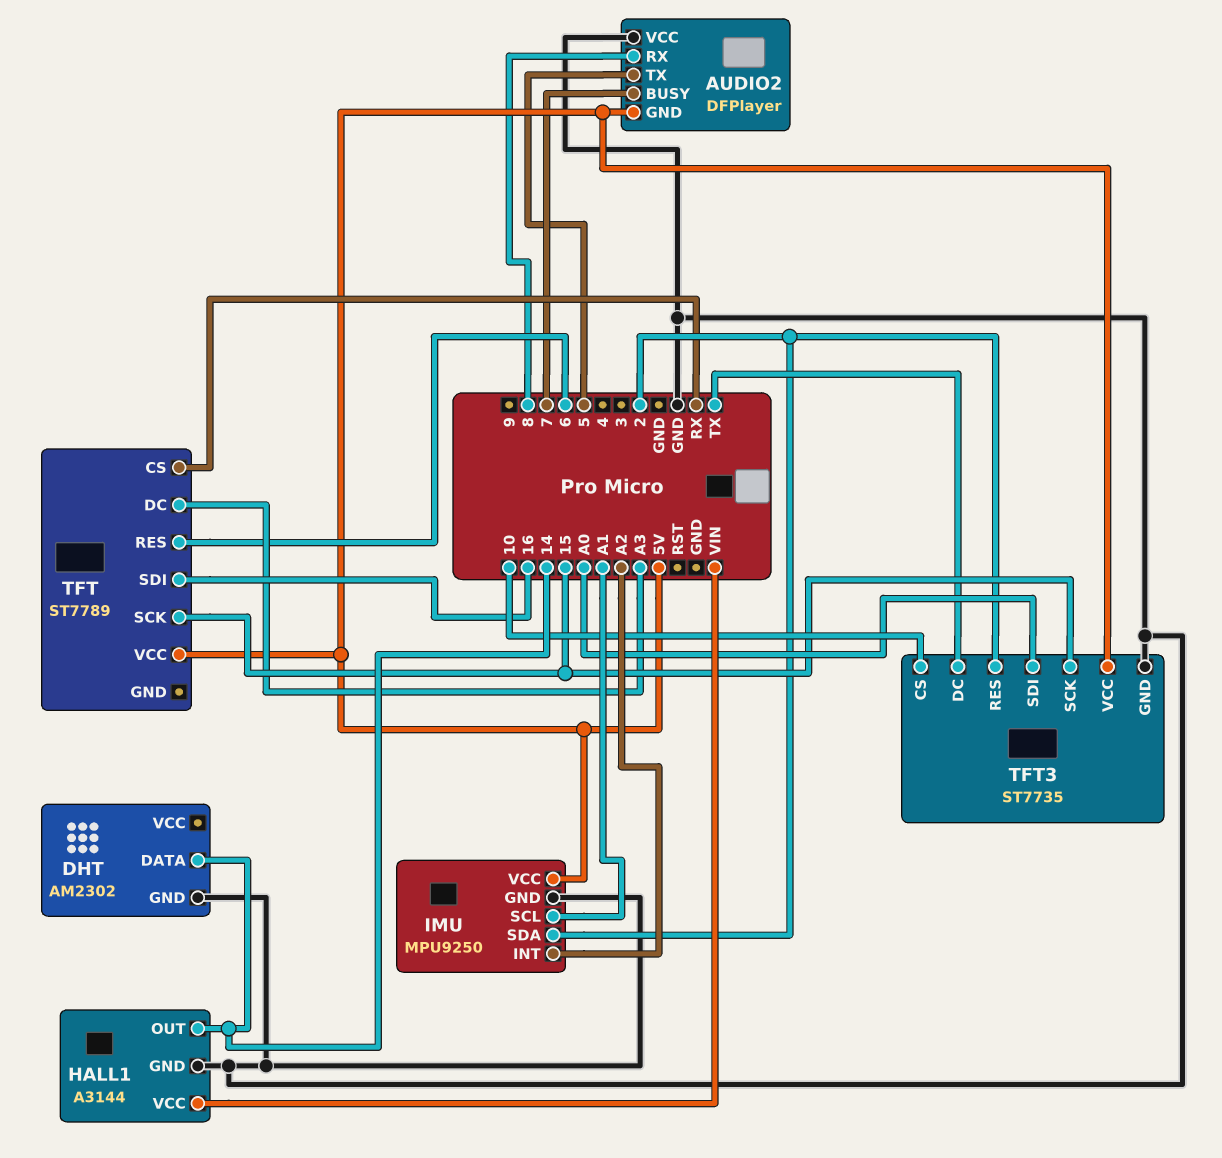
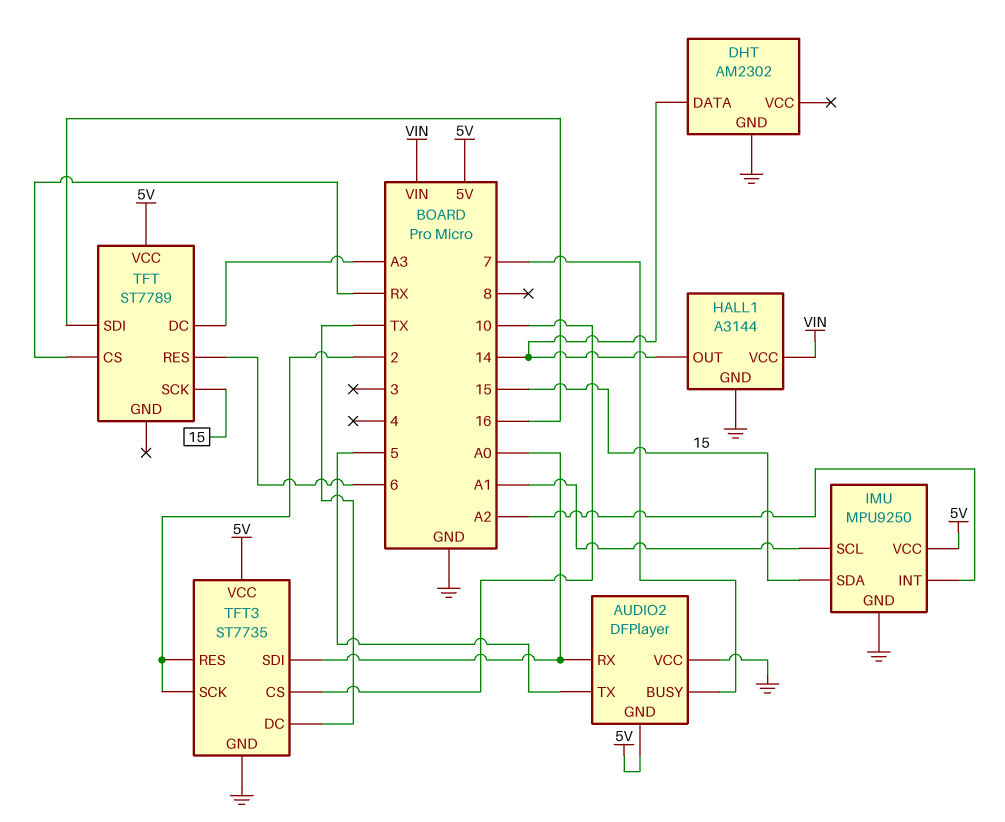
AUDIO2 pin RX: 8 -> A0
IMU pin SDA: 2 -> 15
TFT3 pin SCK: 15 -> 2

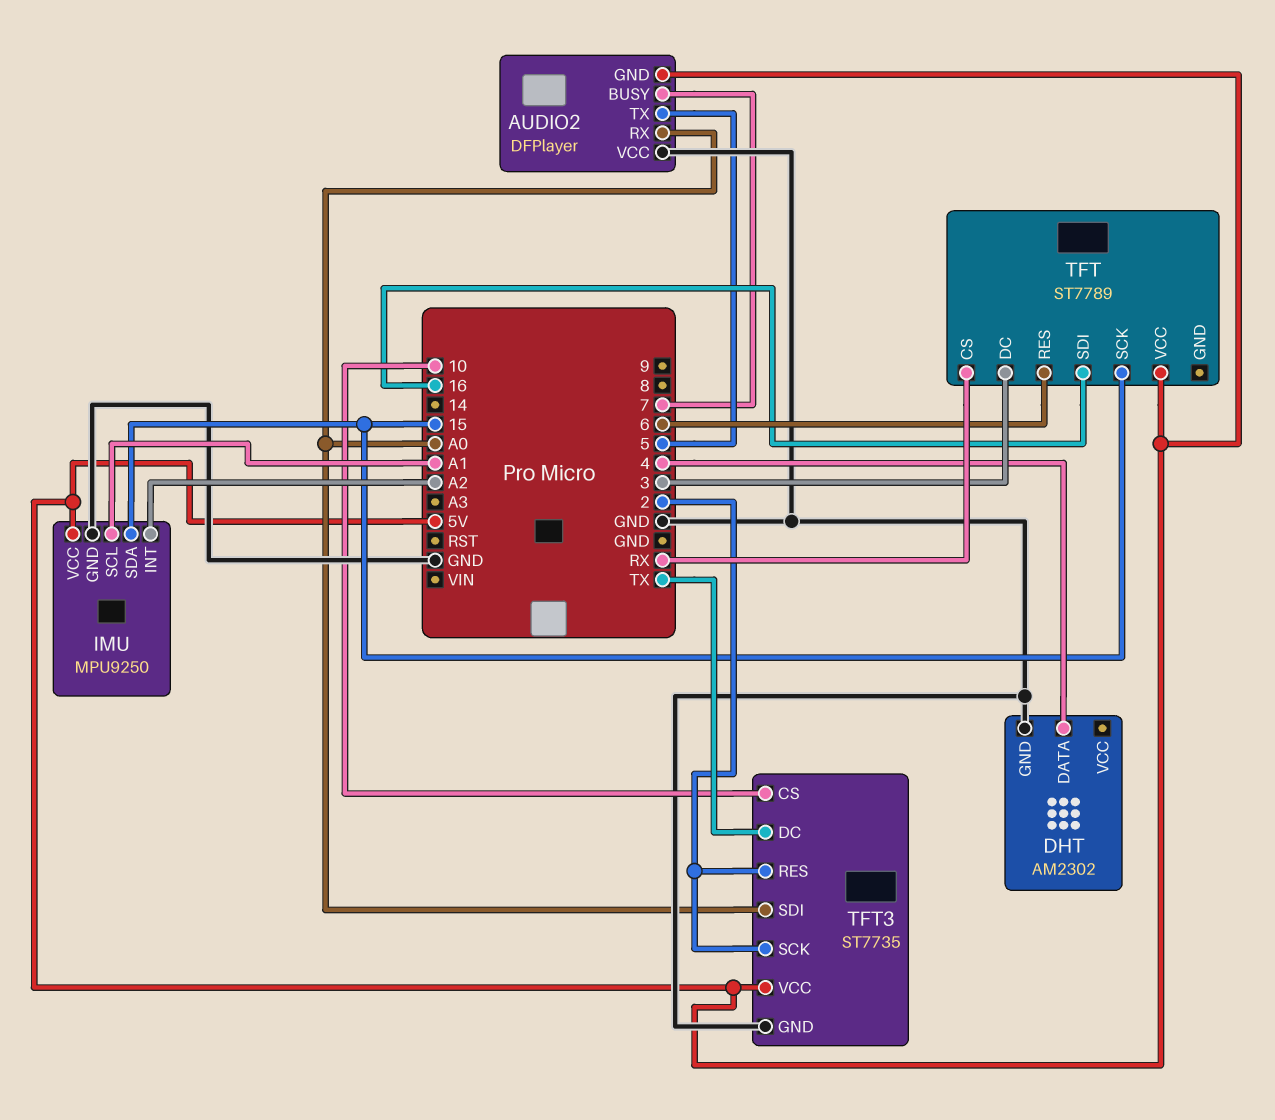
DHT pin DATA: 14 -> 4
HALL1: A3144 -> none
HALL1 pin GND: GND -> none
HALL1 pin OUT: 14 -> none
HALL1 pin VCC: VIN -> none
TFT pin DC: A3 -> 3

